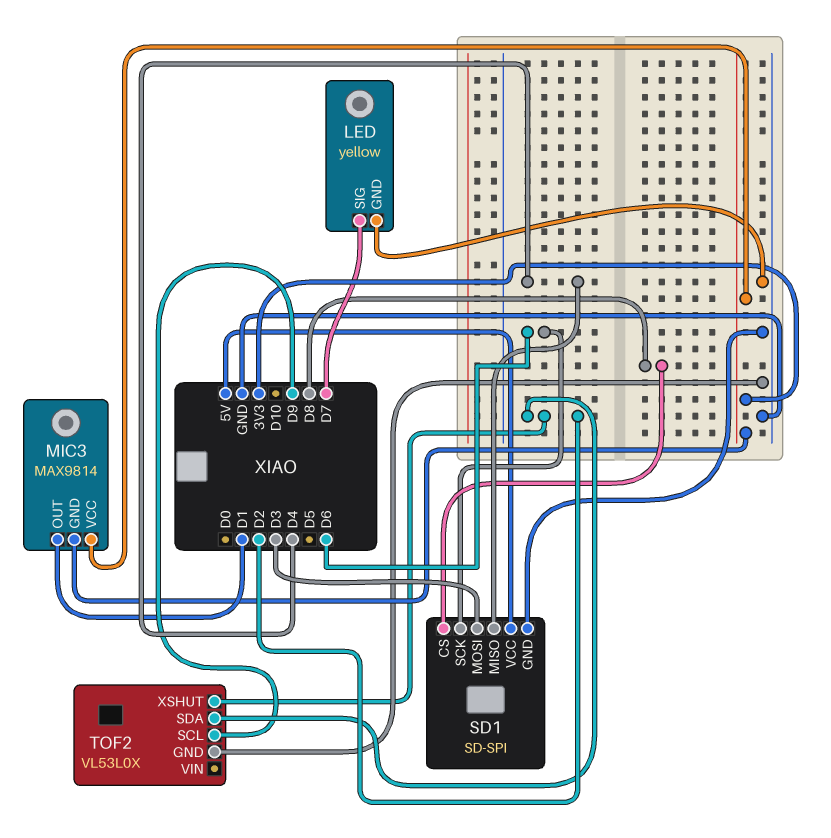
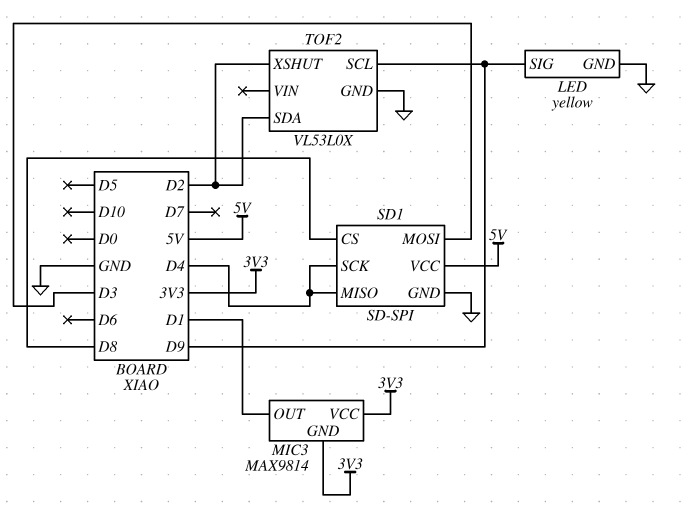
LED pin SIG: D7 -> D9
SD1 pin SCK: D6 -> D4

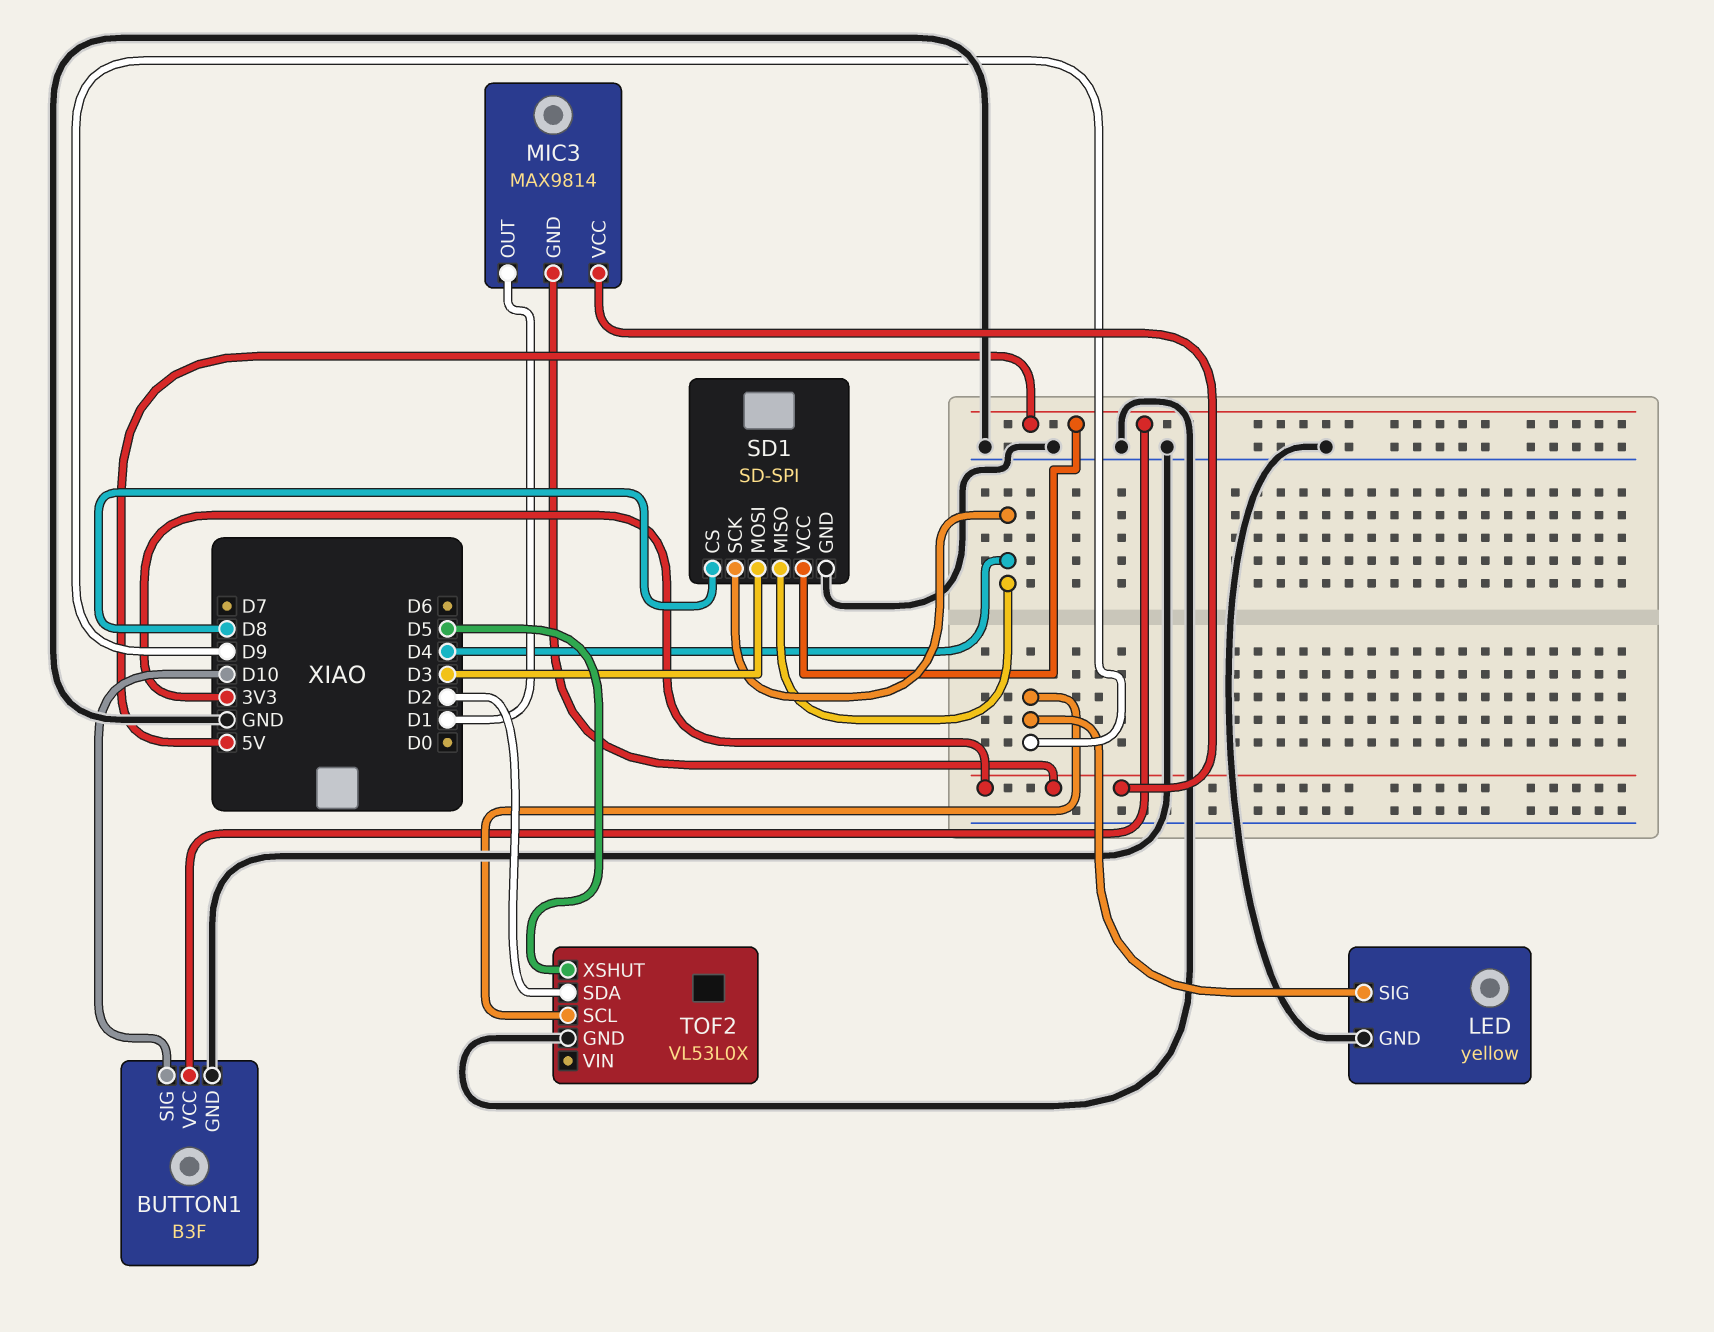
BUTTON1: none -> B3F
BUTTON1 pin GND: none -> GND
BUTTON1 pin SIG: none -> D10
BUTTON1 pin VCC: none -> 5V
TOF2 pin XSHUT: D2 -> D5

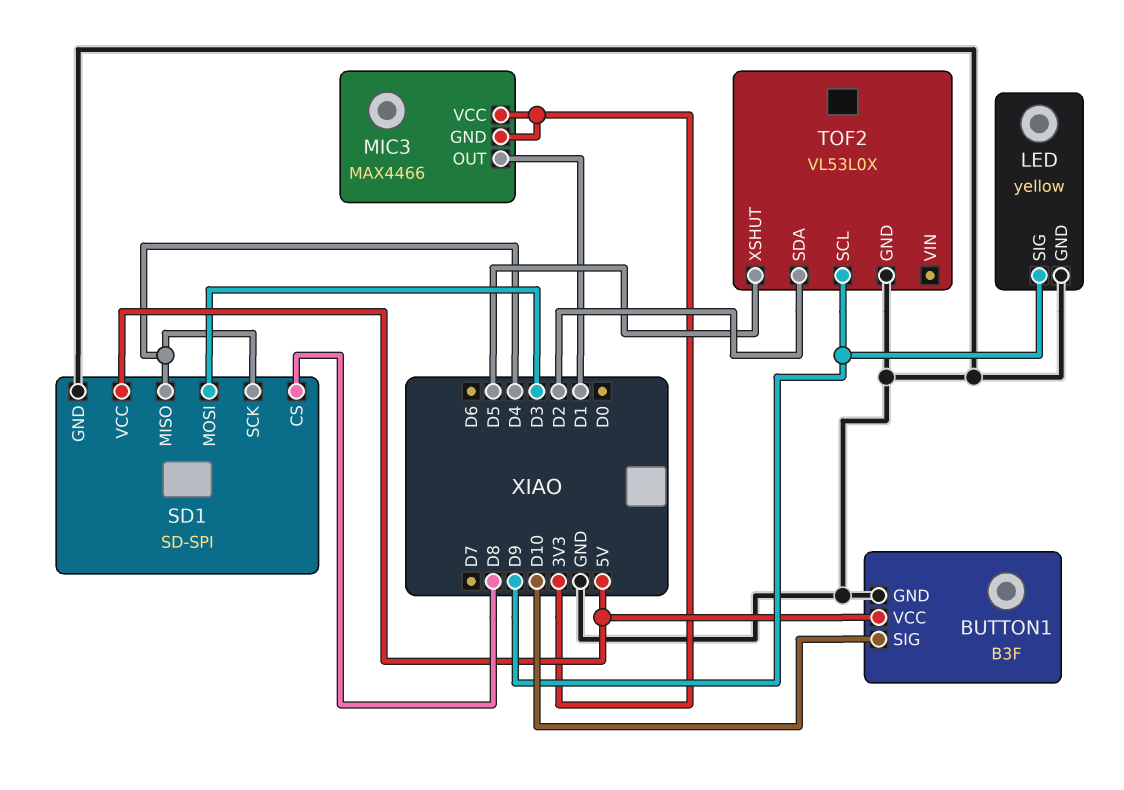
MIC3: MAX9814 -> MAX4466

